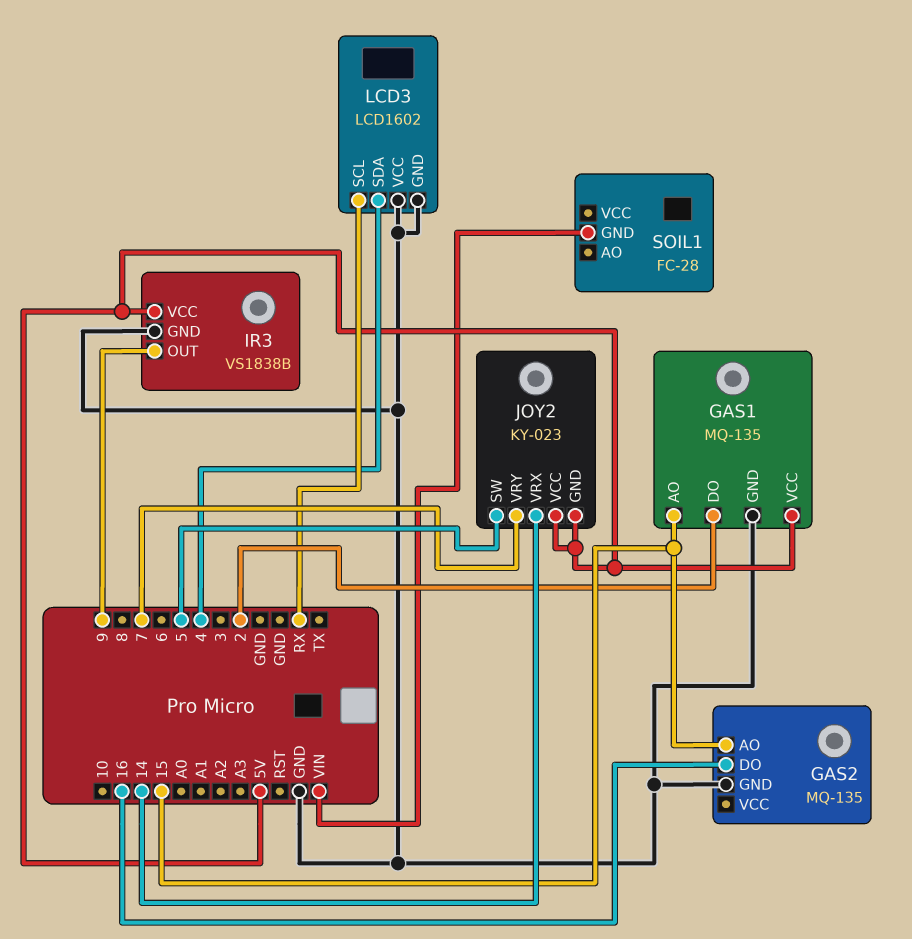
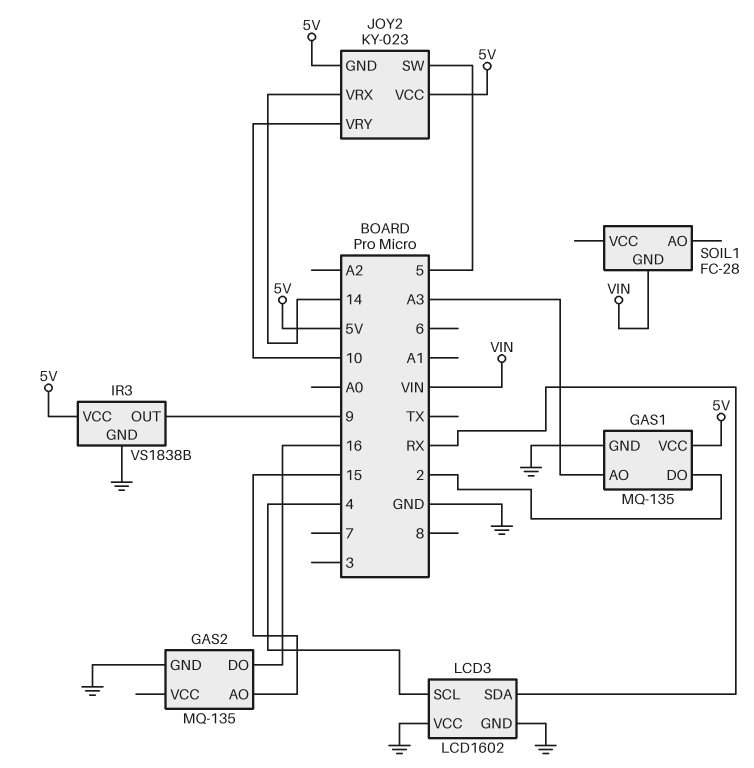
GAS1 pin AO: 15 -> A3
JOY2 pin VRY: 7 -> 10
LCD3 pin SCL: RX -> 4
LCD3 pin SDA: 4 -> RX

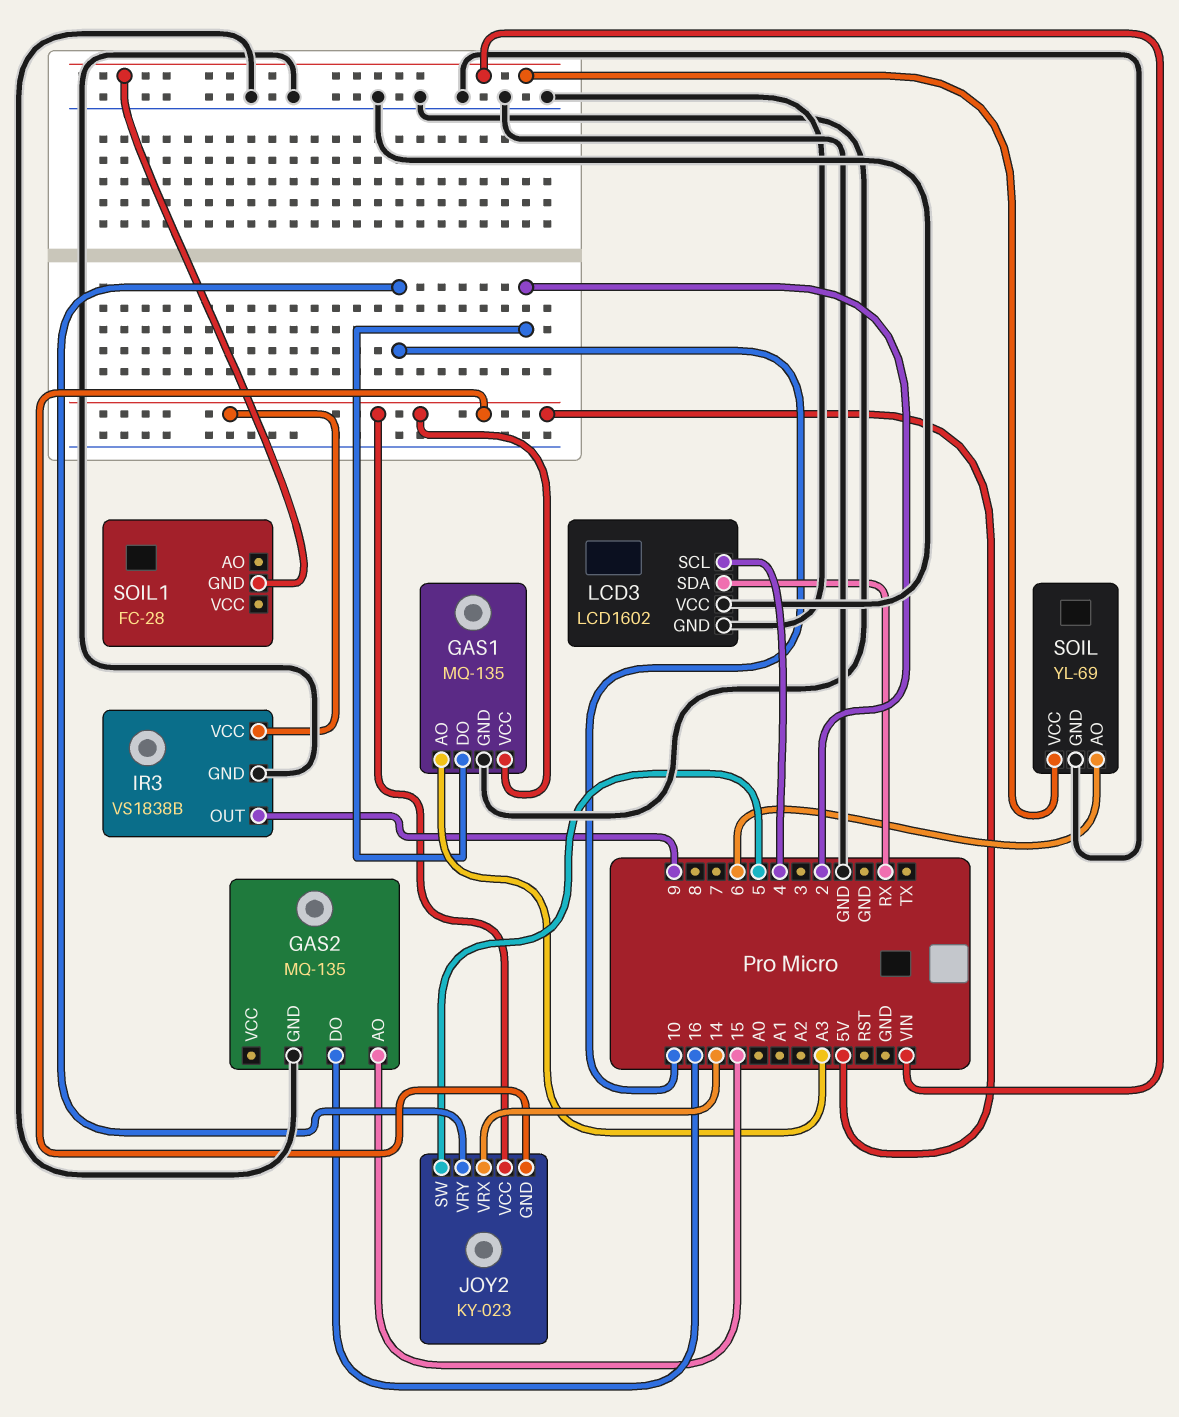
SOIL: none -> YL-69
SOIL pin AO: none -> 6
SOIL pin GND: none -> GND
SOIL pin VCC: none -> VIN

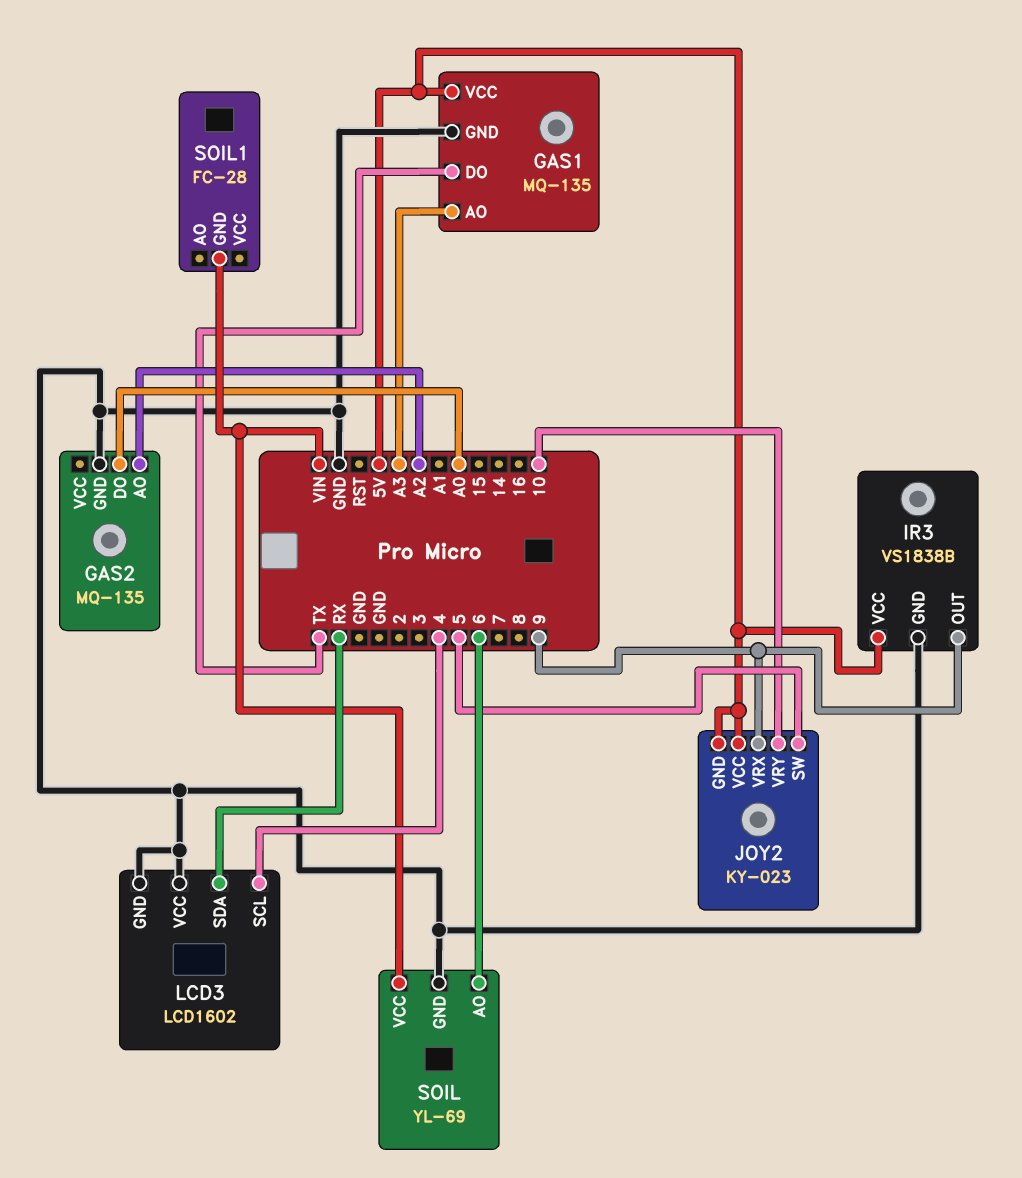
GAS1 pin DO: 2 -> TX
GAS2 pin AO: 15 -> A2
GAS2 pin DO: 16 -> A0
JOY2 pin VRX: 14 -> 9

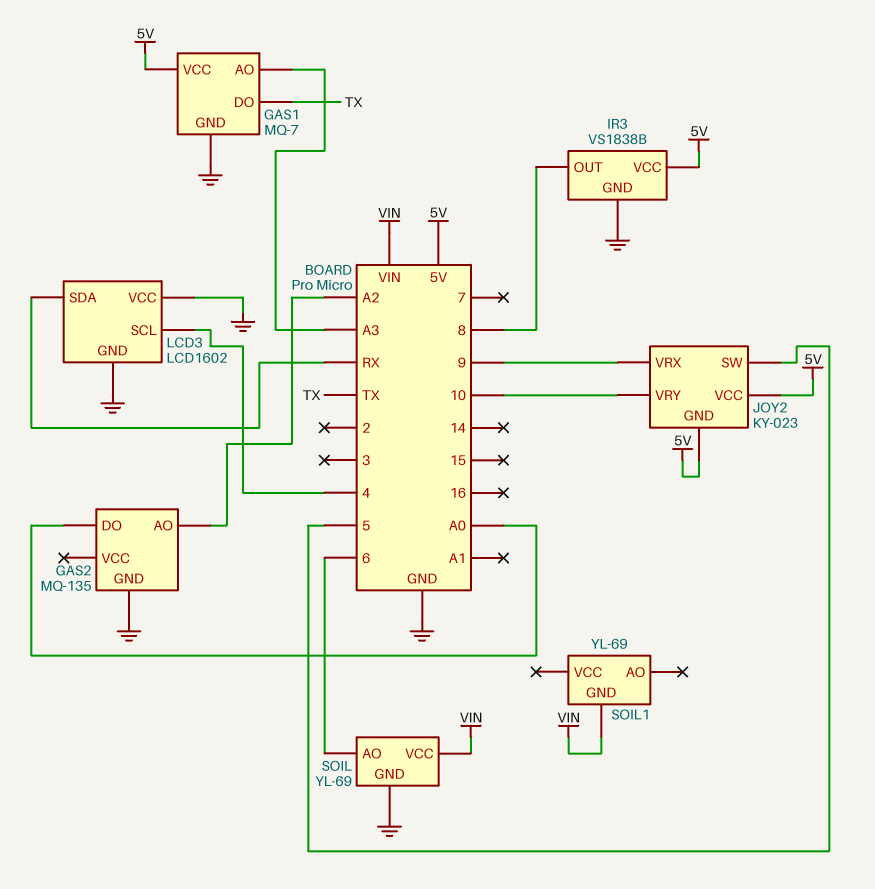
GAS1: MQ-135 -> MQ-7
IR3 pin OUT: 9 -> 8
SOIL1: FC-28 -> YL-69

